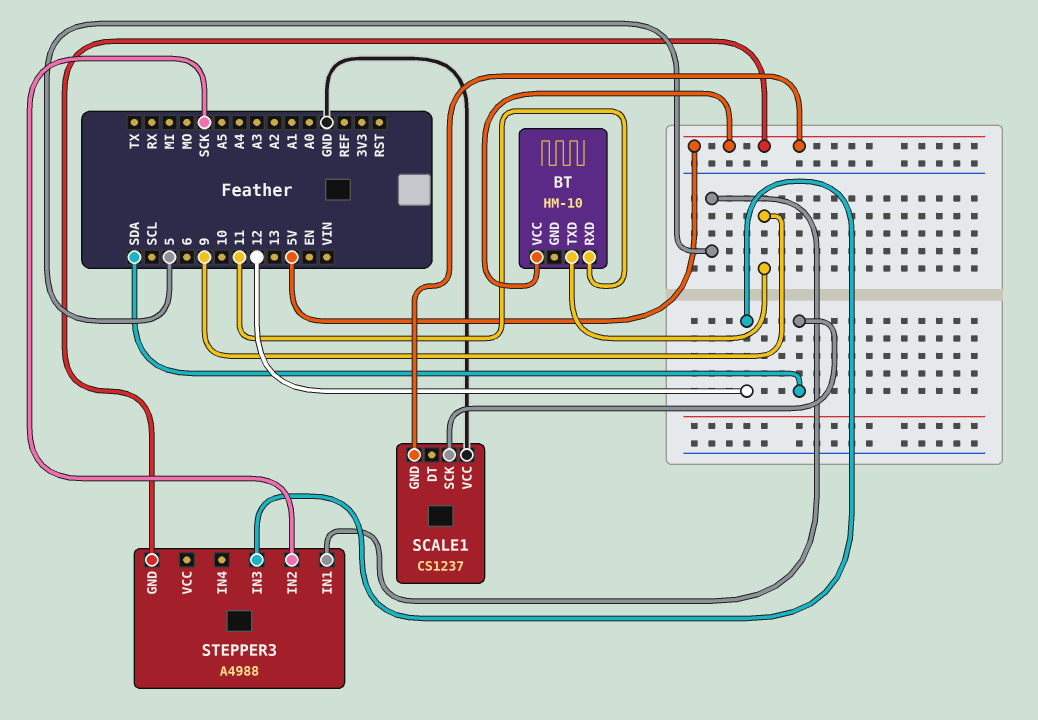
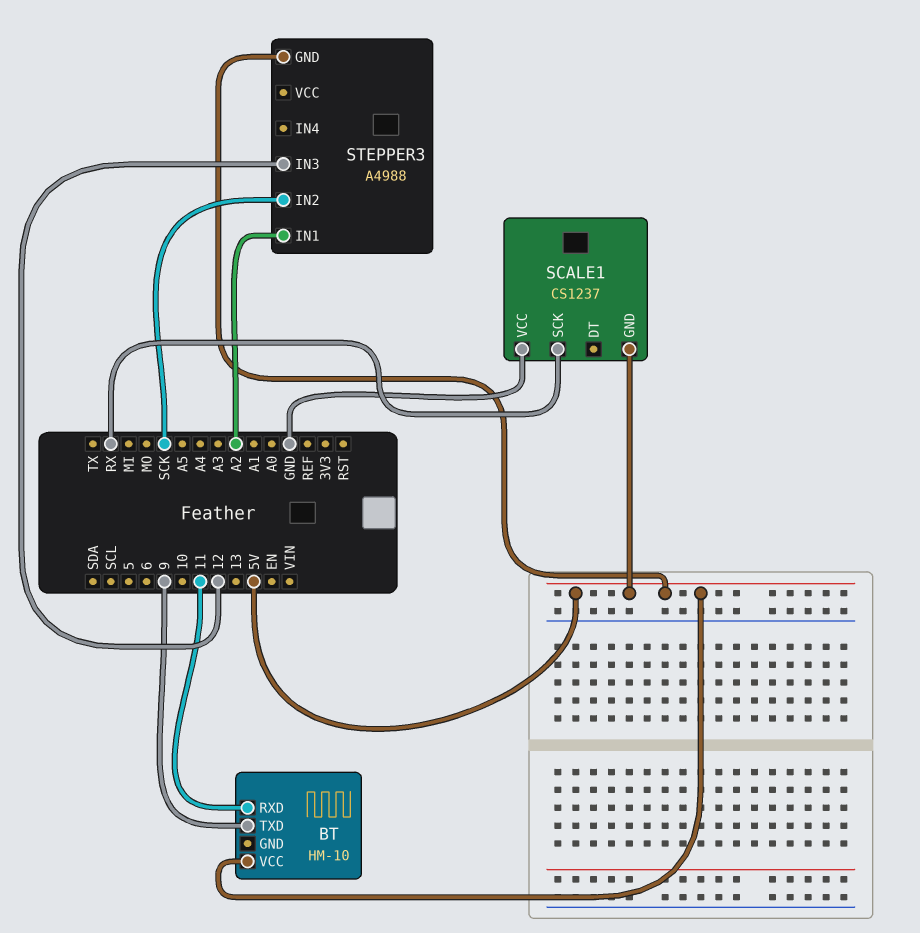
SCALE1 pin SCK: SDA -> RX
STEPPER3 pin IN1: 5 -> A2

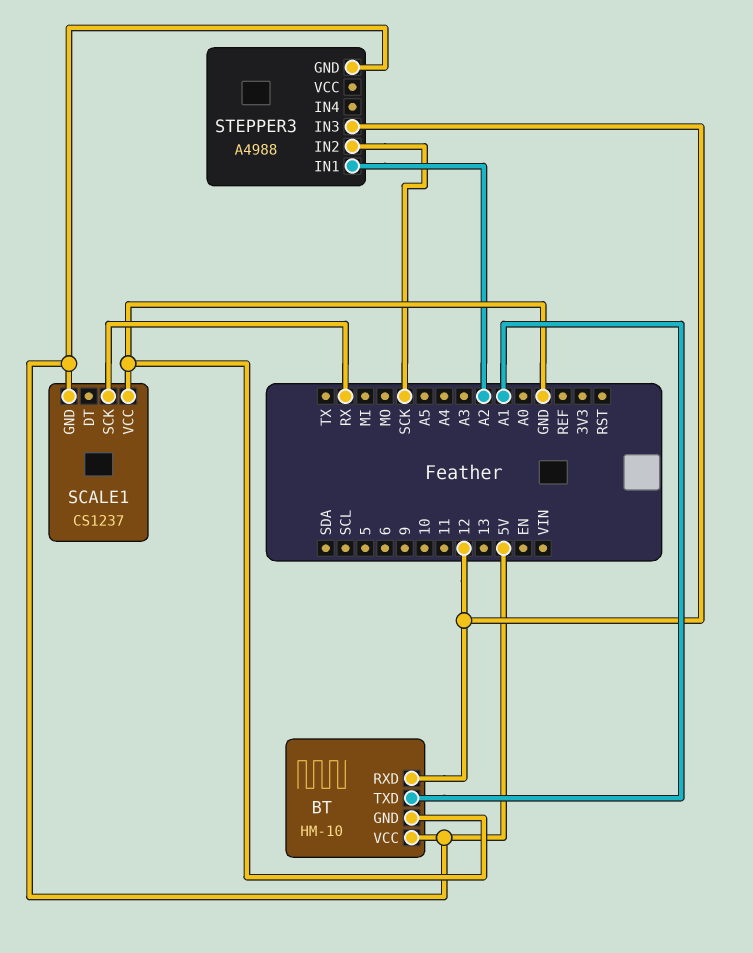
BT pin GND: none -> GND
BT pin RXD: 11 -> 12
BT pin TXD: 9 -> A1

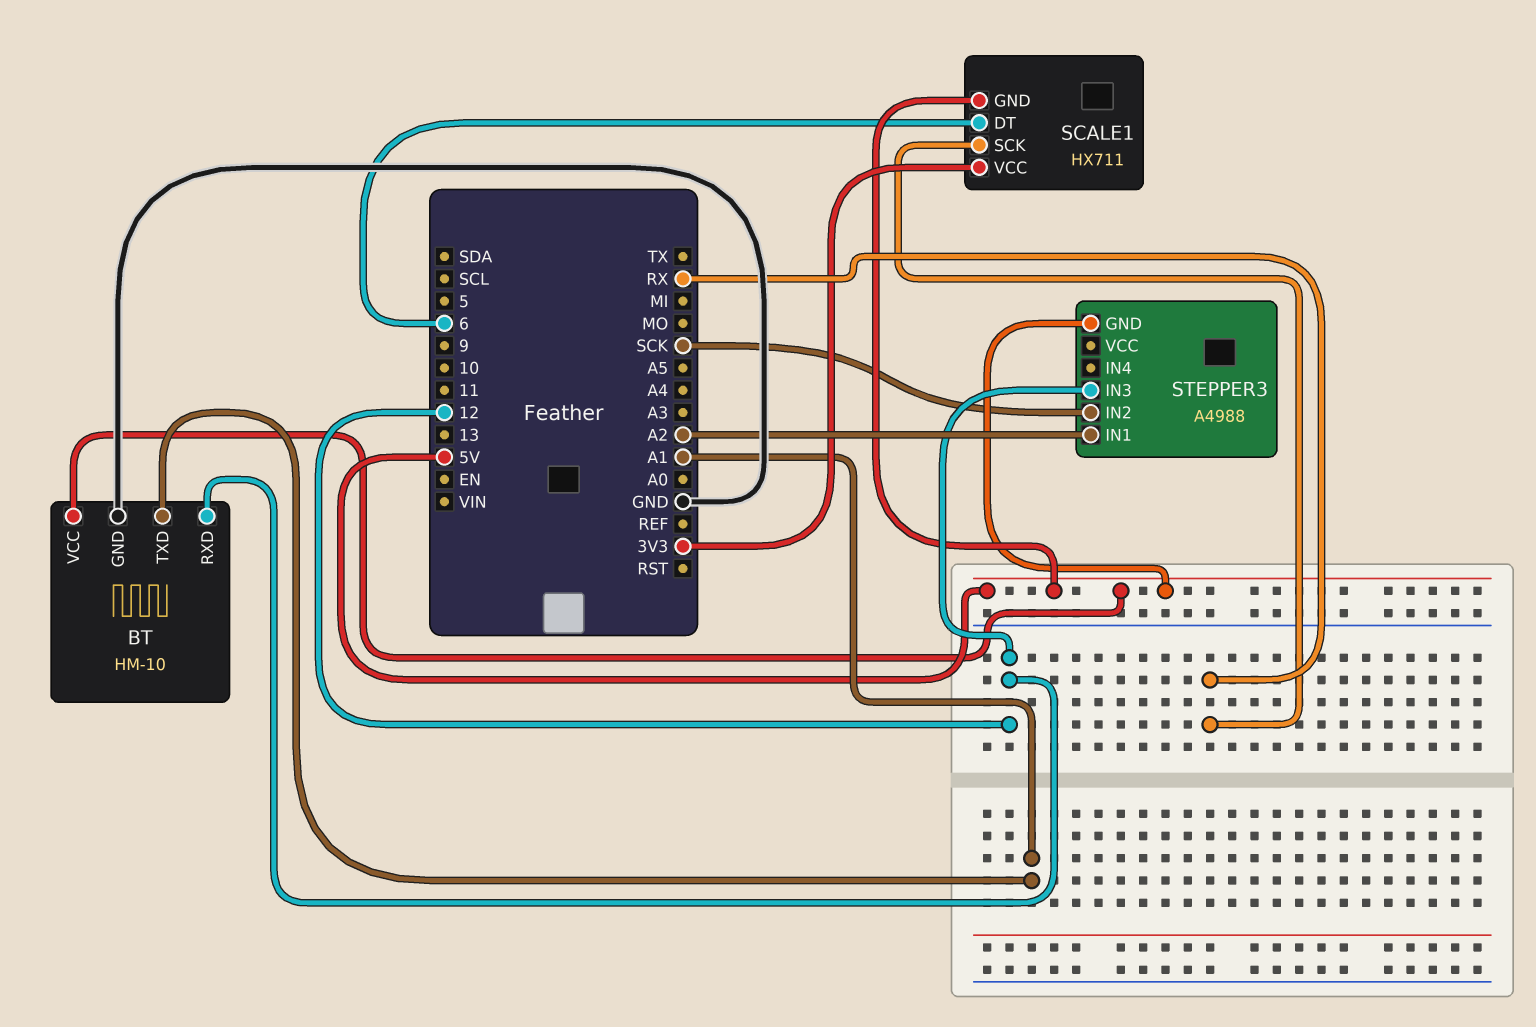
SCALE1: CS1237 -> HX711
SCALE1 pin DT: none -> 6
SCALE1 pin VCC: GND -> 3V3

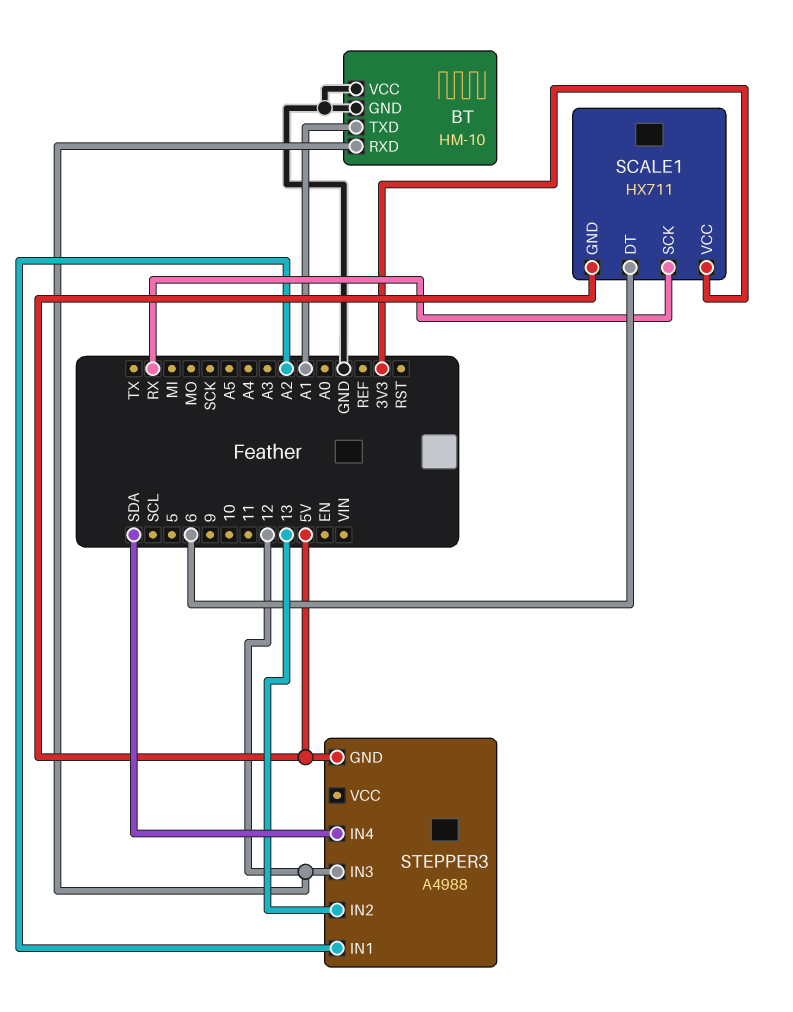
BT pin VCC: 5V -> GND
STEPPER3 pin IN2: SCK -> 13
STEPPER3 pin IN4: none -> SDA

